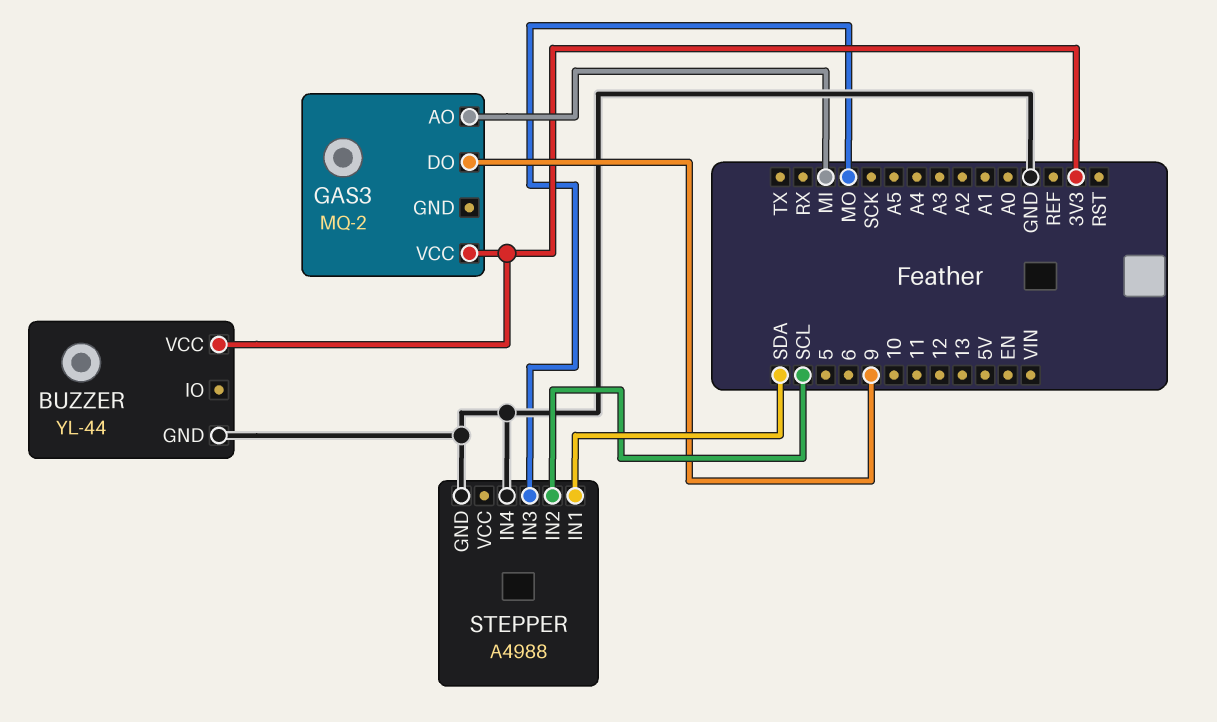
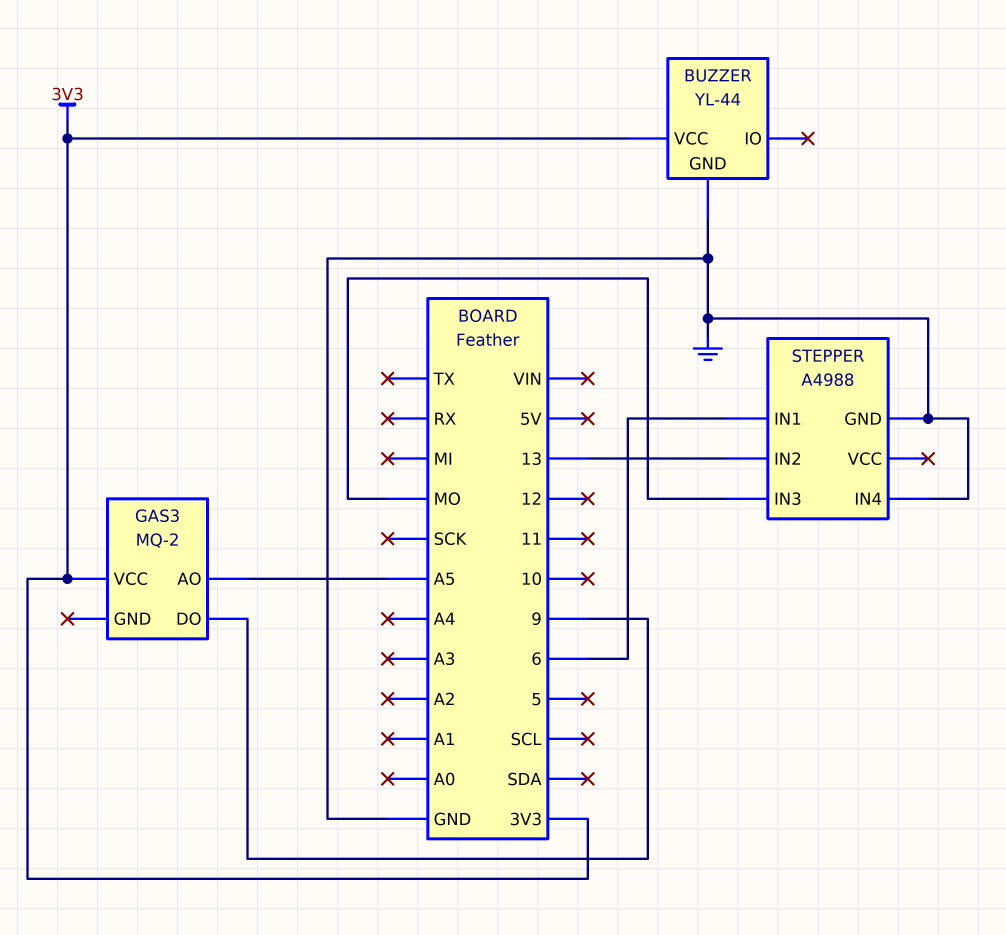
GAS3 pin AO: MI -> A5
STEPPER pin IN1: SDA -> 6
STEPPER pin IN2: SCL -> 13

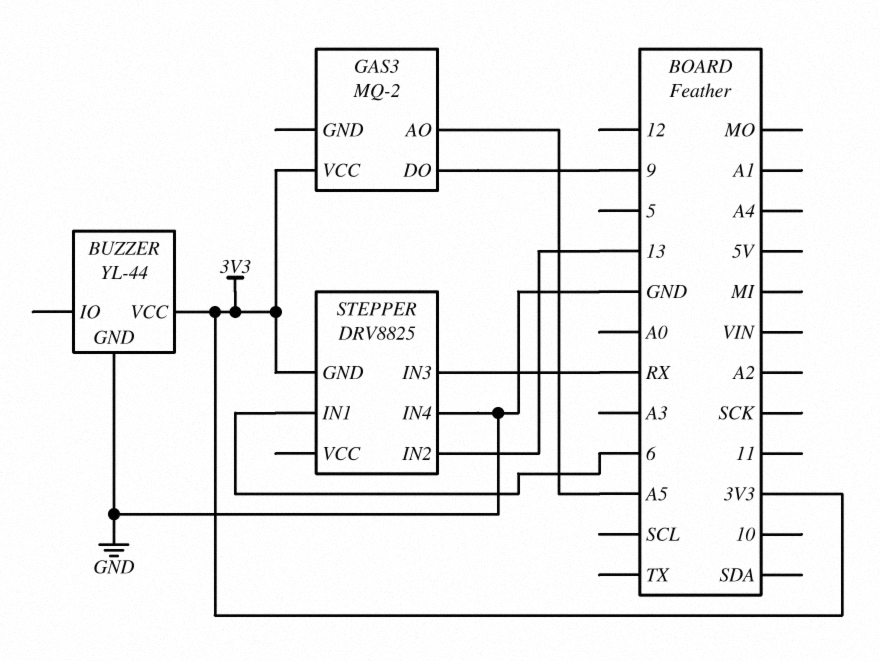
STEPPER: A4988 -> DRV8825
STEPPER pin GND: GND -> 3V3
STEPPER pin IN3: MO -> RX

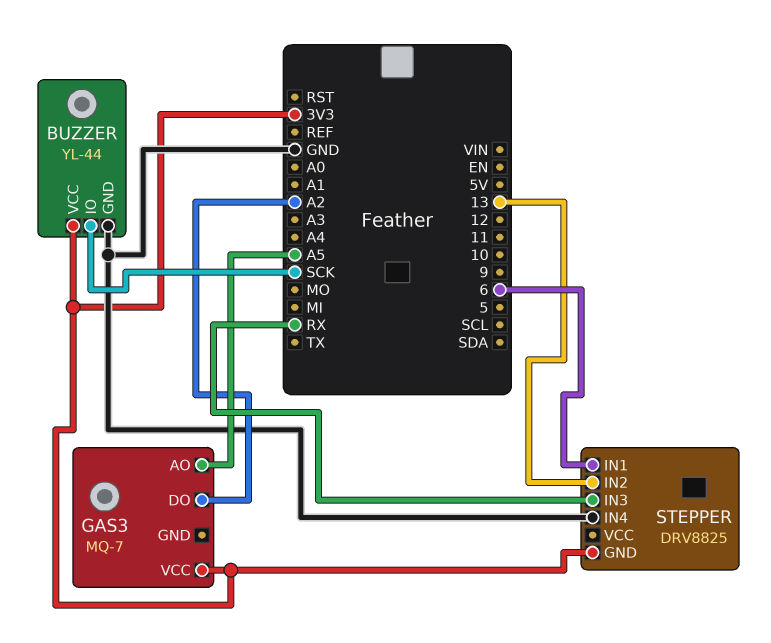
BUZZER pin IO: none -> SCK
GAS3: MQ-2 -> MQ-7
GAS3 pin DO: 9 -> A2

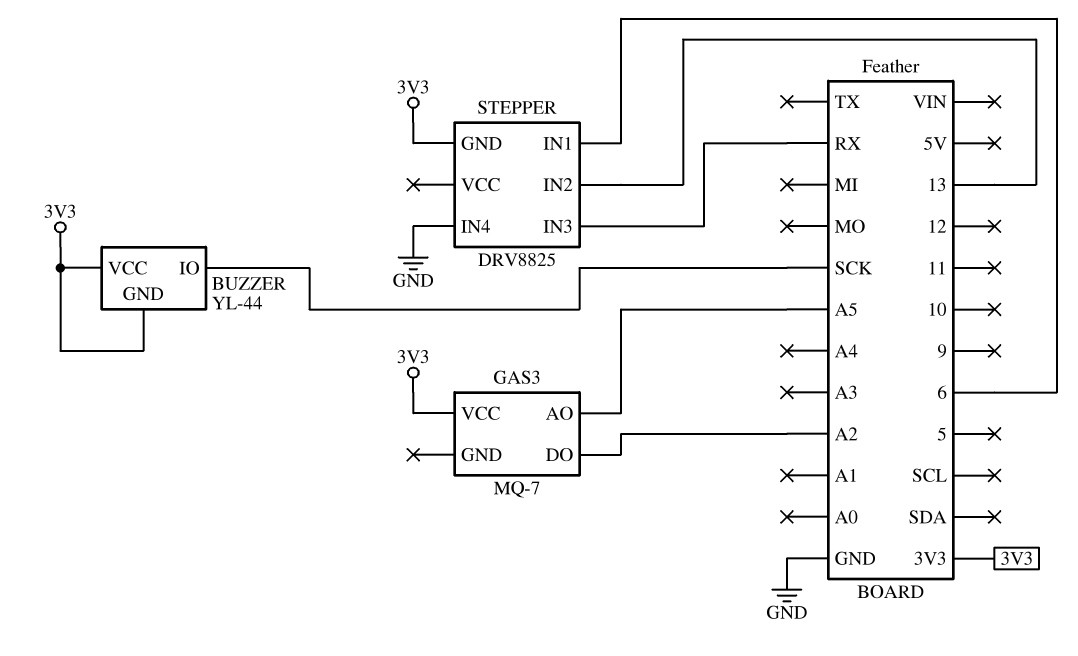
BUZZER pin GND: GND -> 3V3

